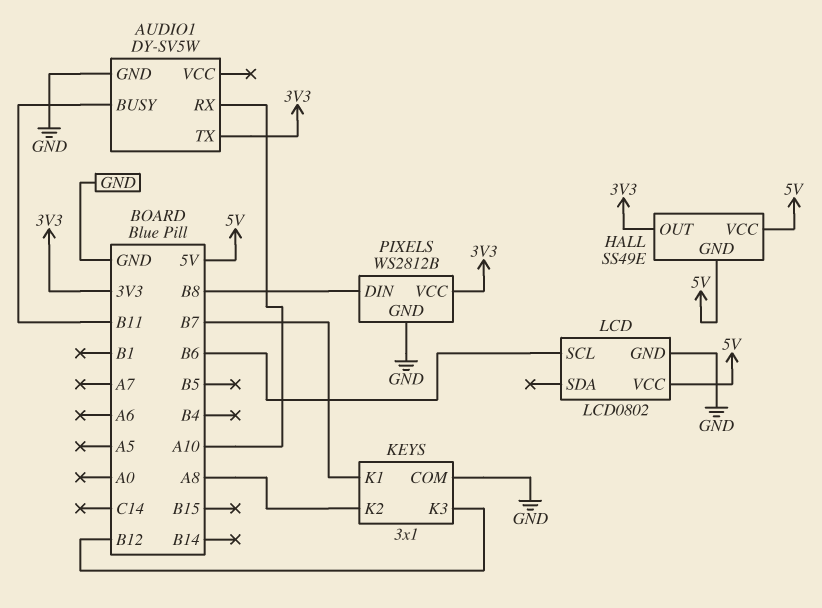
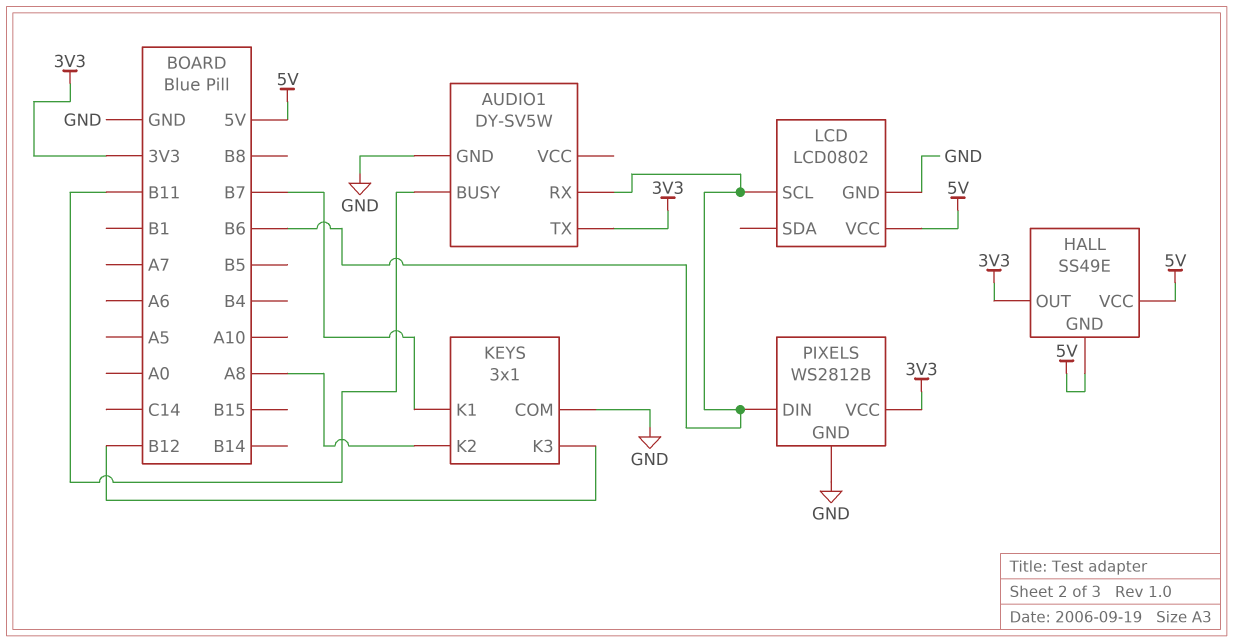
AUDIO1 pin RX: A10 -> B6
PIXELS pin DIN: B8 -> B6

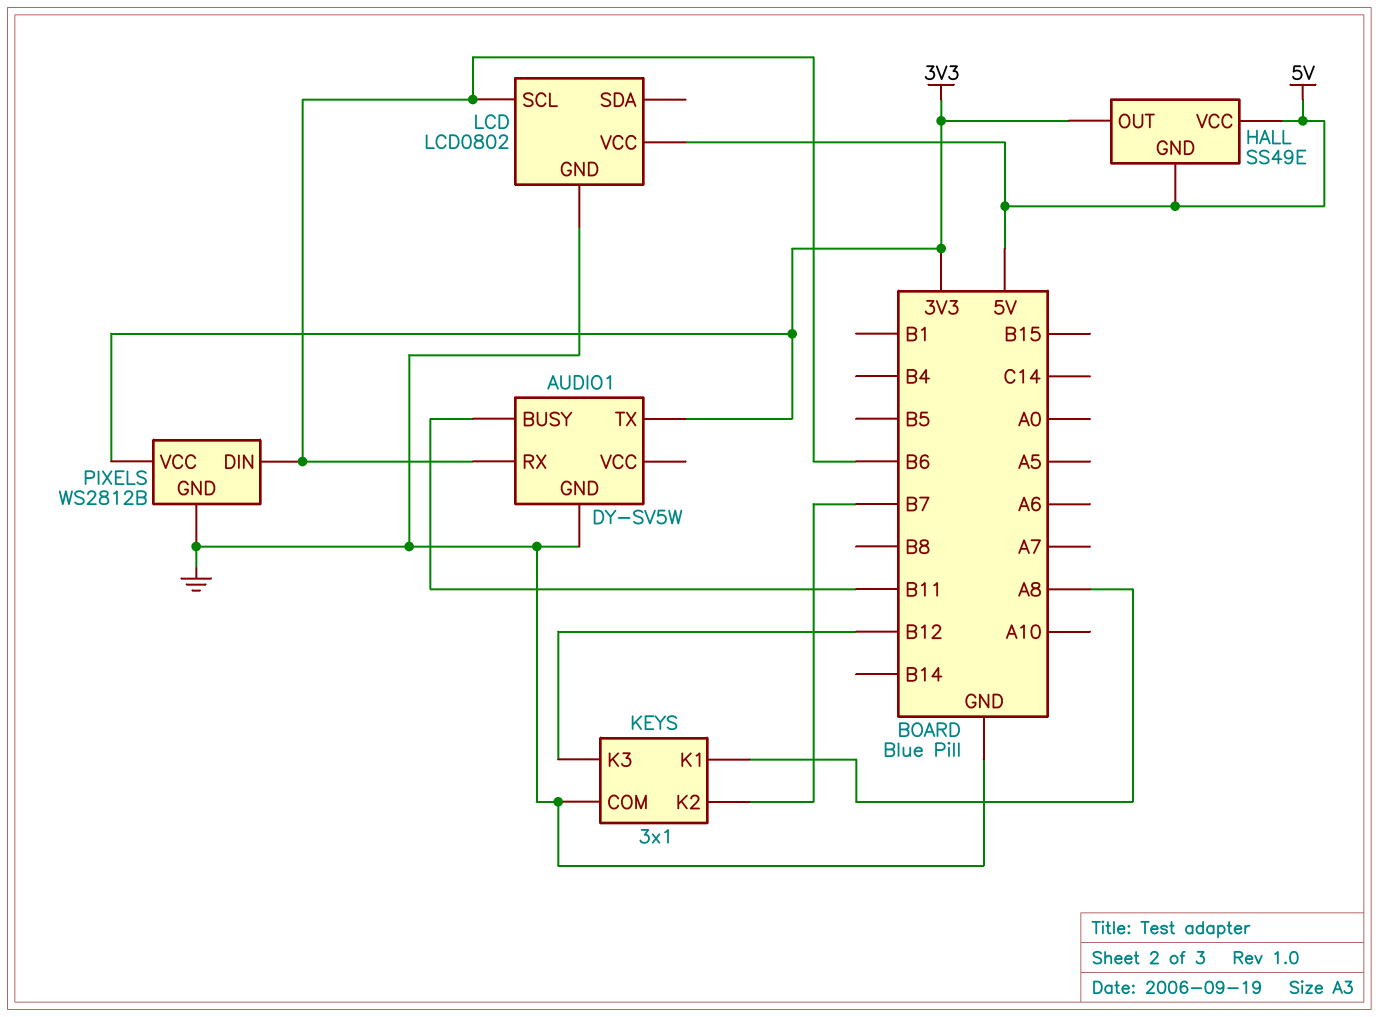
KEYS pin K1: B7 -> A8
KEYS pin K2: A8 -> B7

